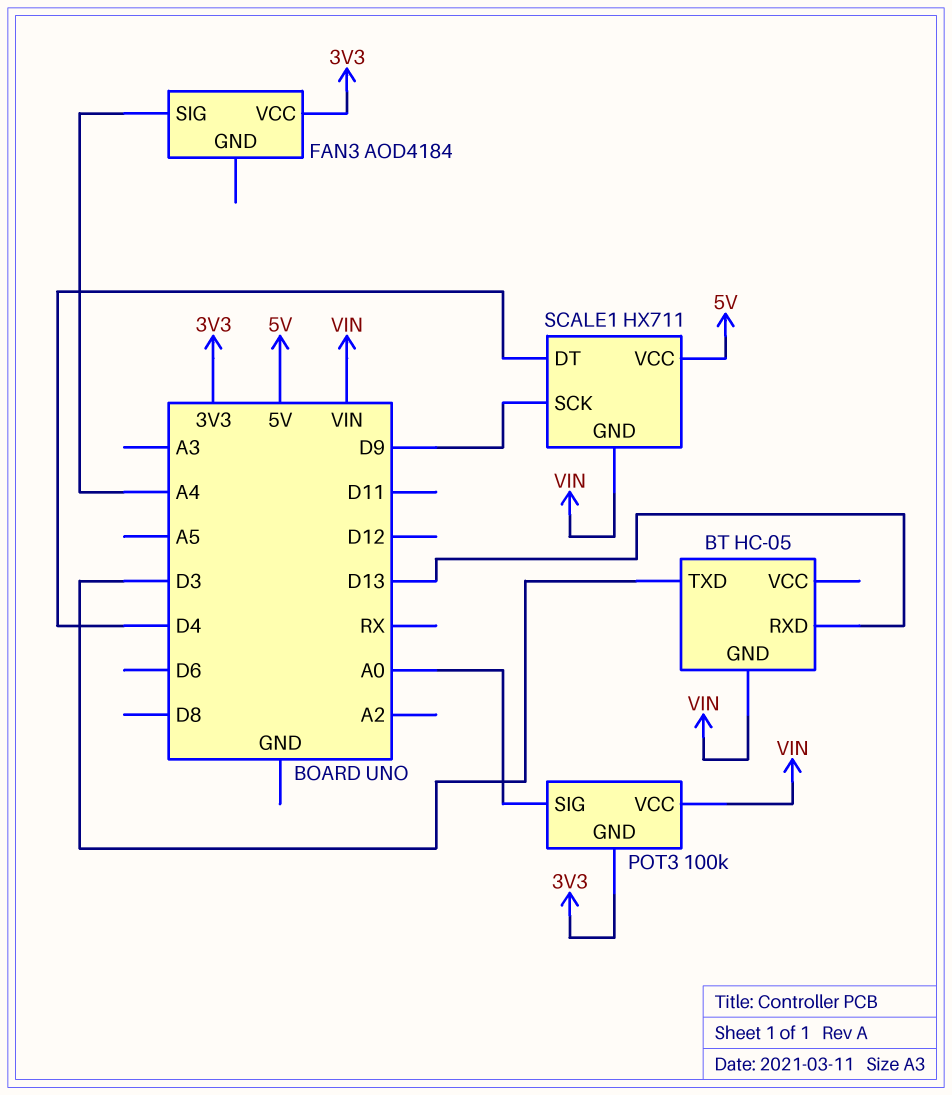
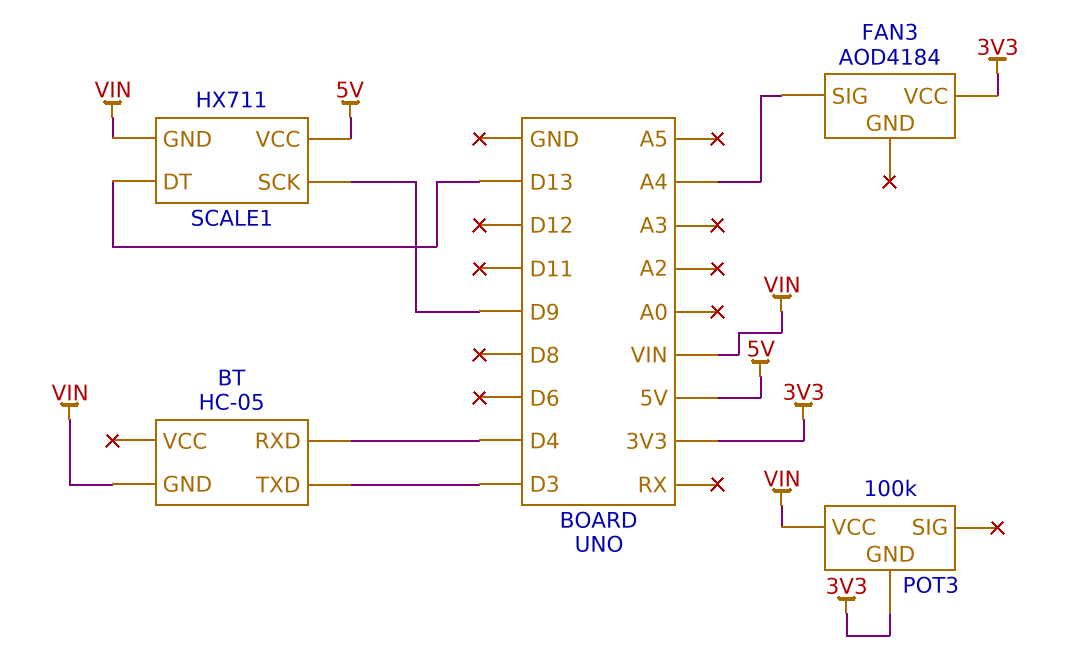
BT pin RXD: D13 -> D4
POT3 pin SIG: A0 -> none
SCALE1 pin DT: D4 -> D13

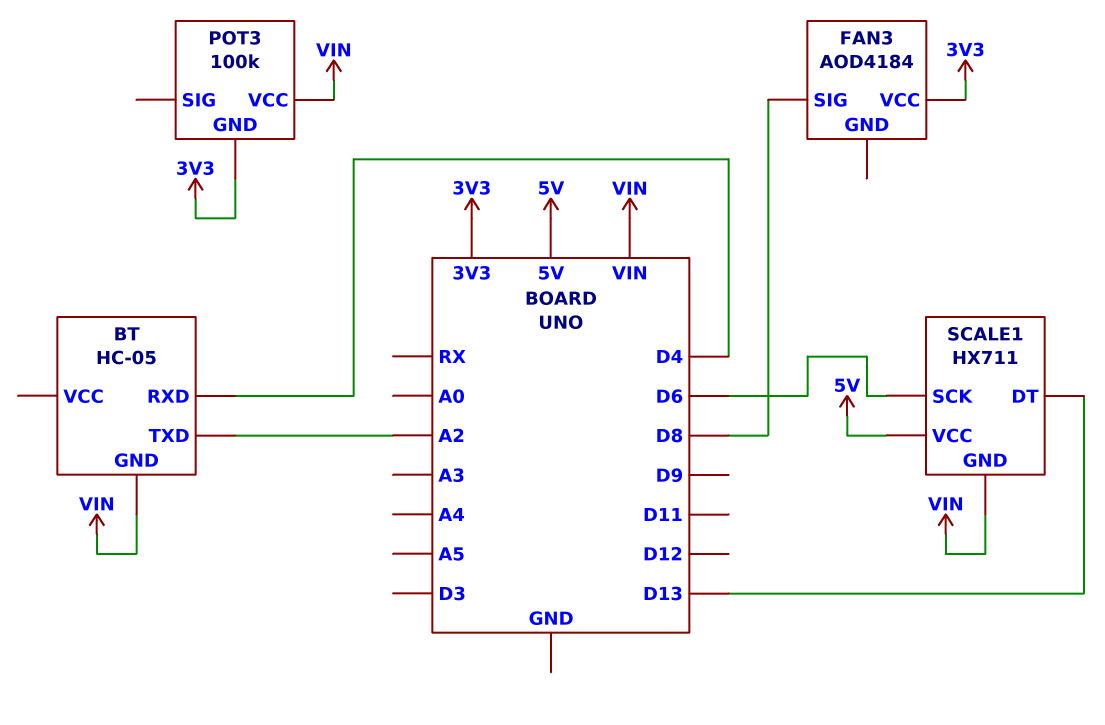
BT pin TXD: D3 -> A2
FAN3 pin SIG: A4 -> D8
SCALE1 pin SCK: D9 -> D6

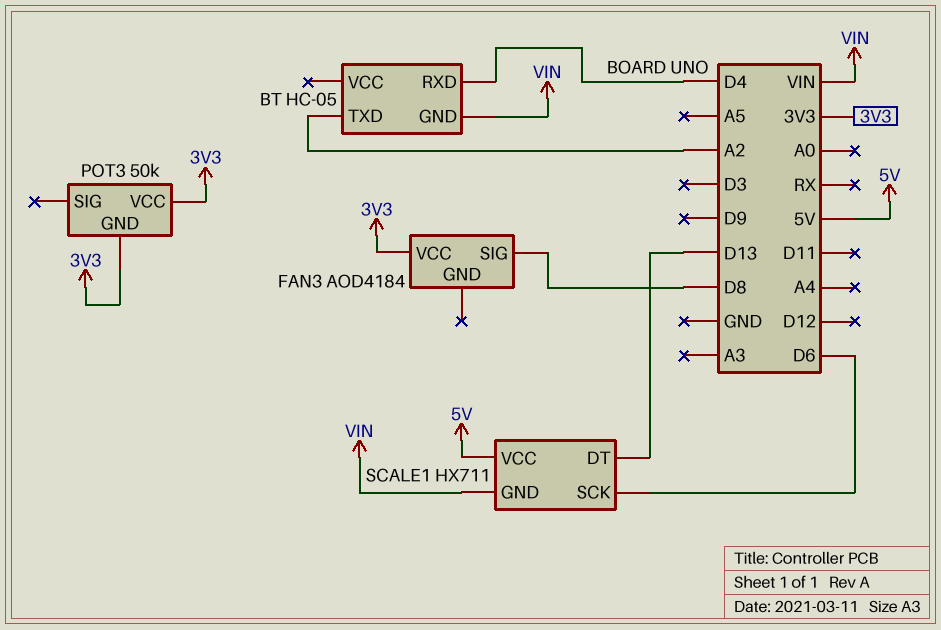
POT3: 100k -> 50k
POT3 pin VCC: VIN -> 3V3

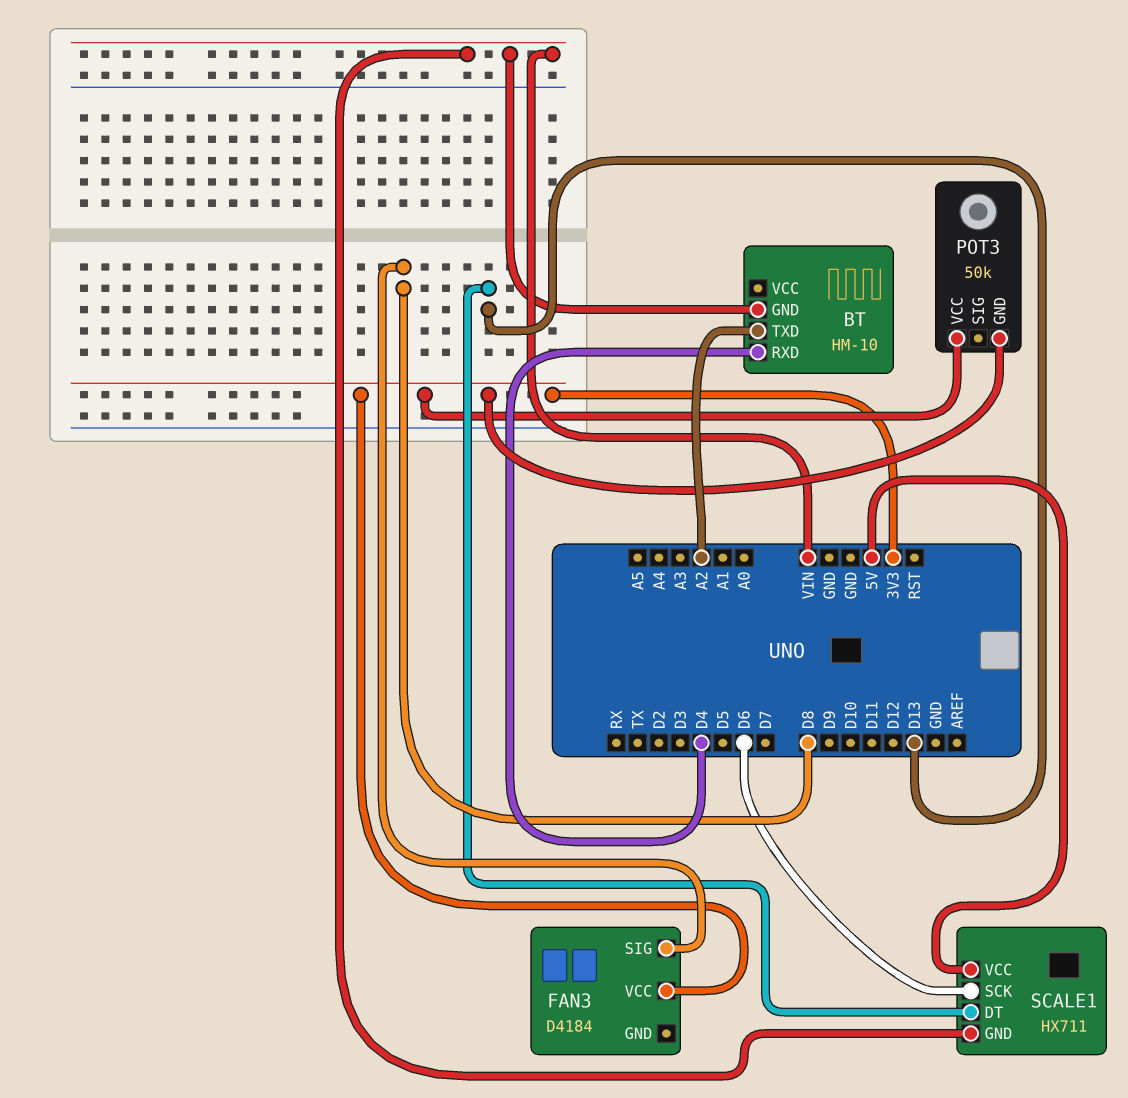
BT: HC-05 -> HM-10
FAN3: AOD4184 -> D4184

